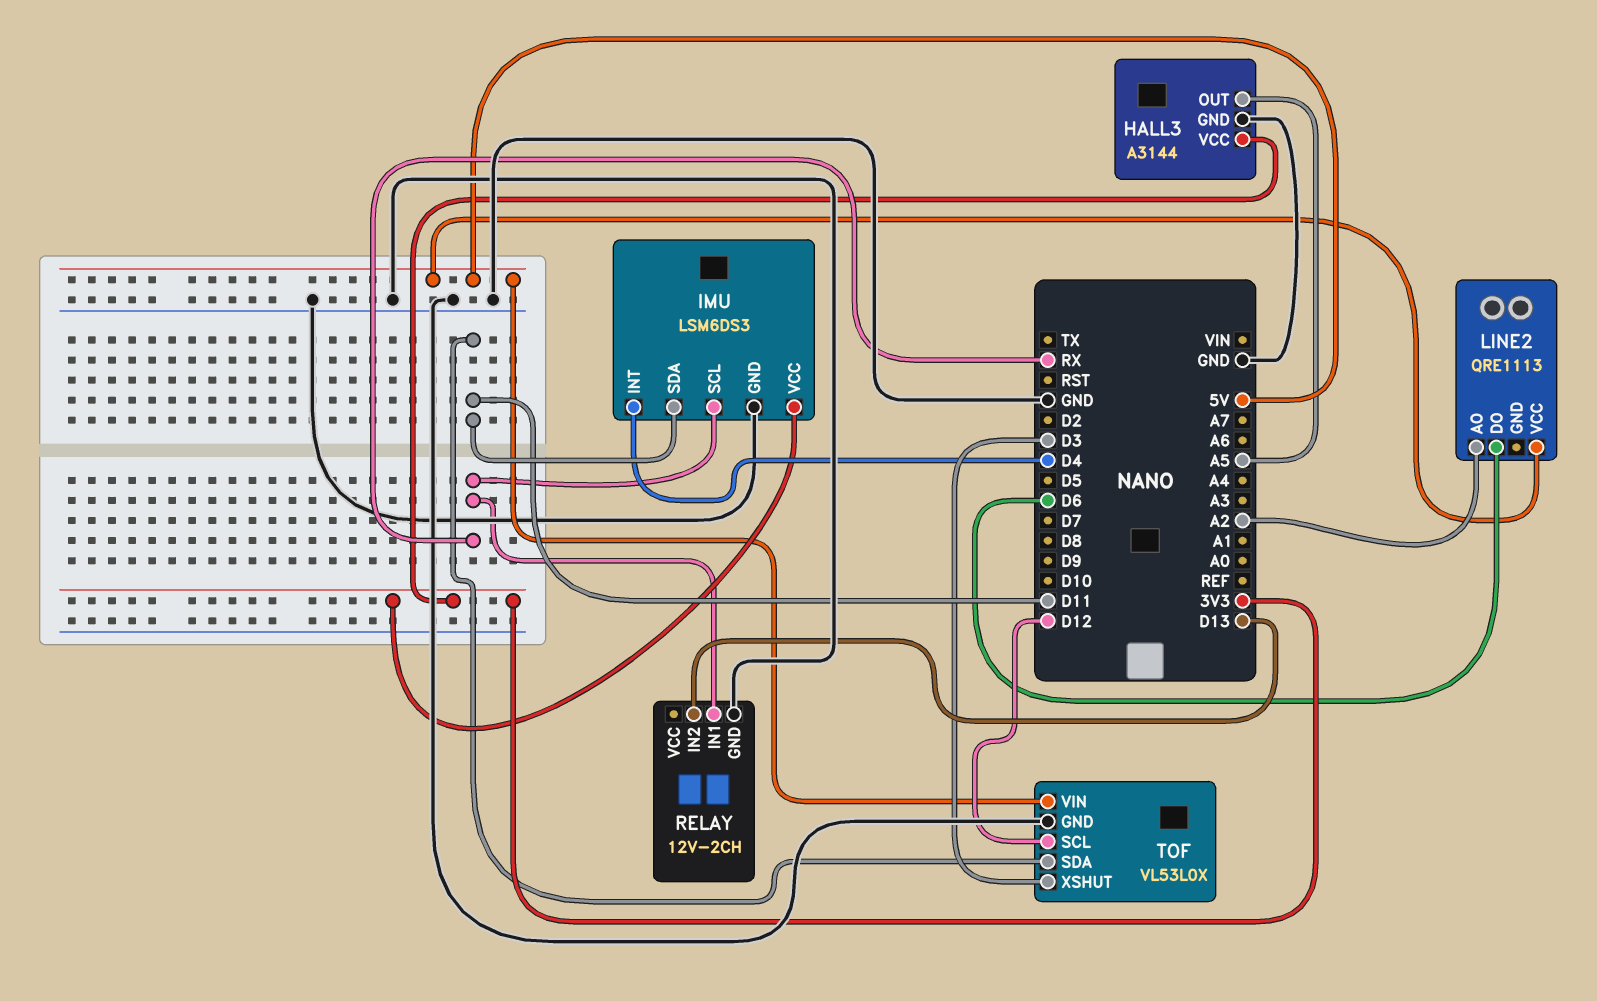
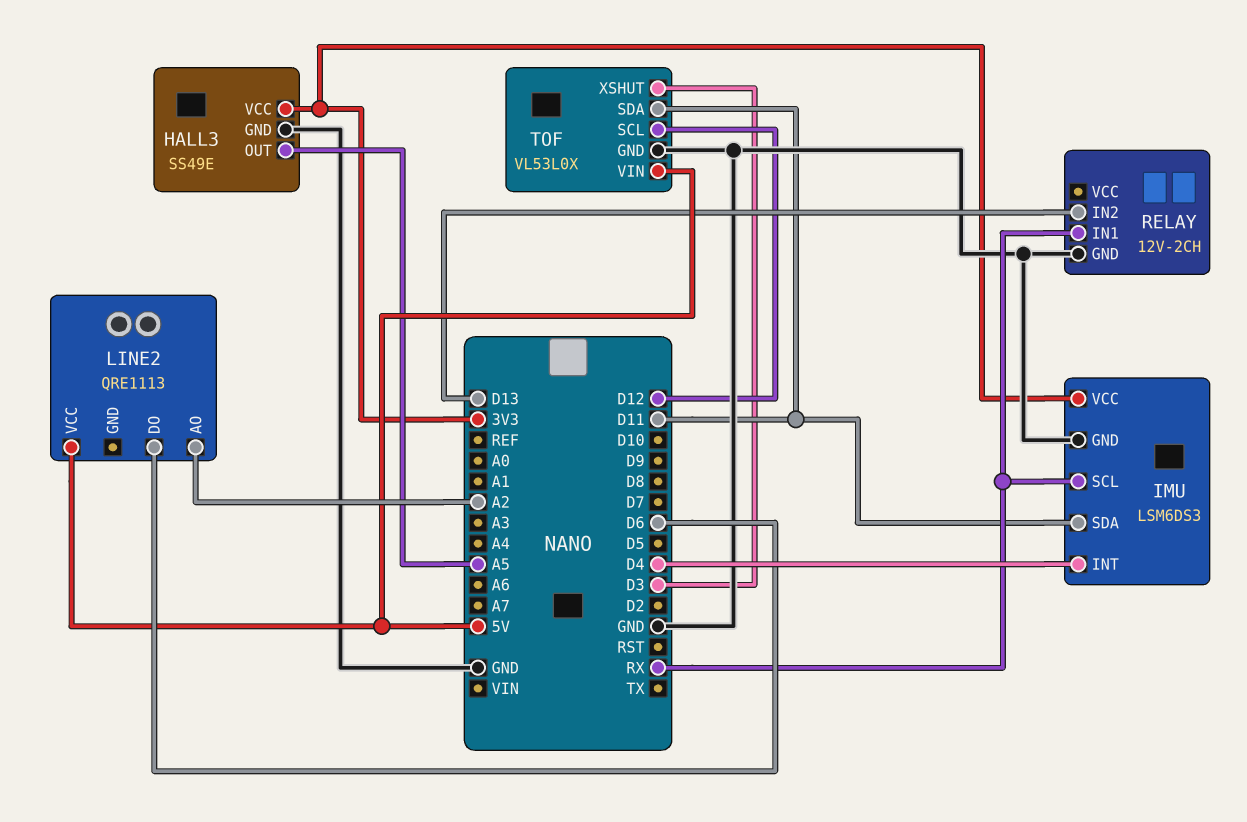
HALL3: A3144 -> SS49E

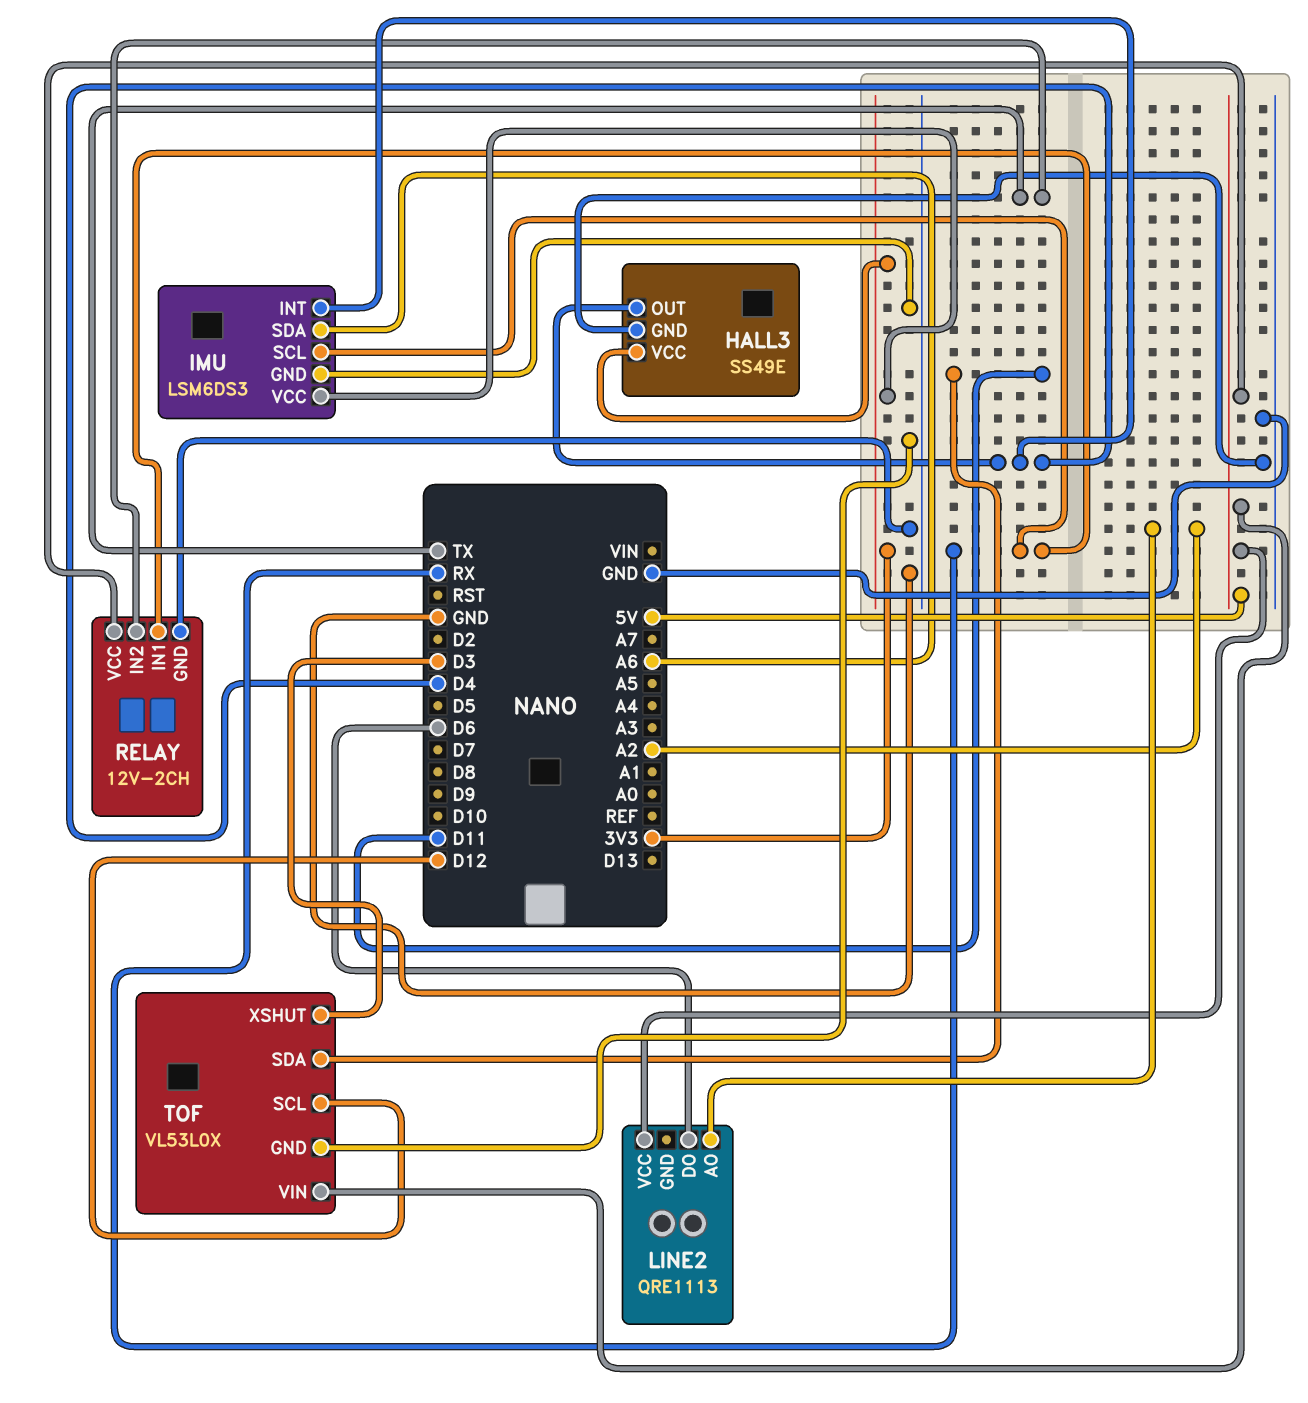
HALL3 pin OUT: A5 -> D4
IMU pin SDA: D11 -> A6
RELAY pin IN2: D13 -> TX
RELAY pin VCC: none -> 5V

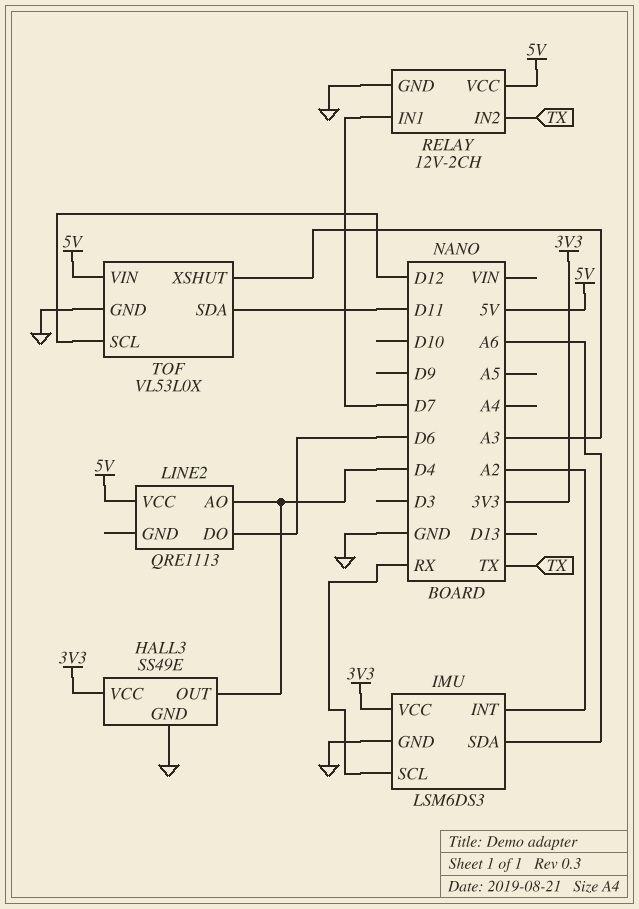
IMU pin INT: D4 -> A2
LINE2 pin AO: A2 -> D4
RELAY pin IN1: RX -> D7
TOF pin XSHUT: D3 -> A3

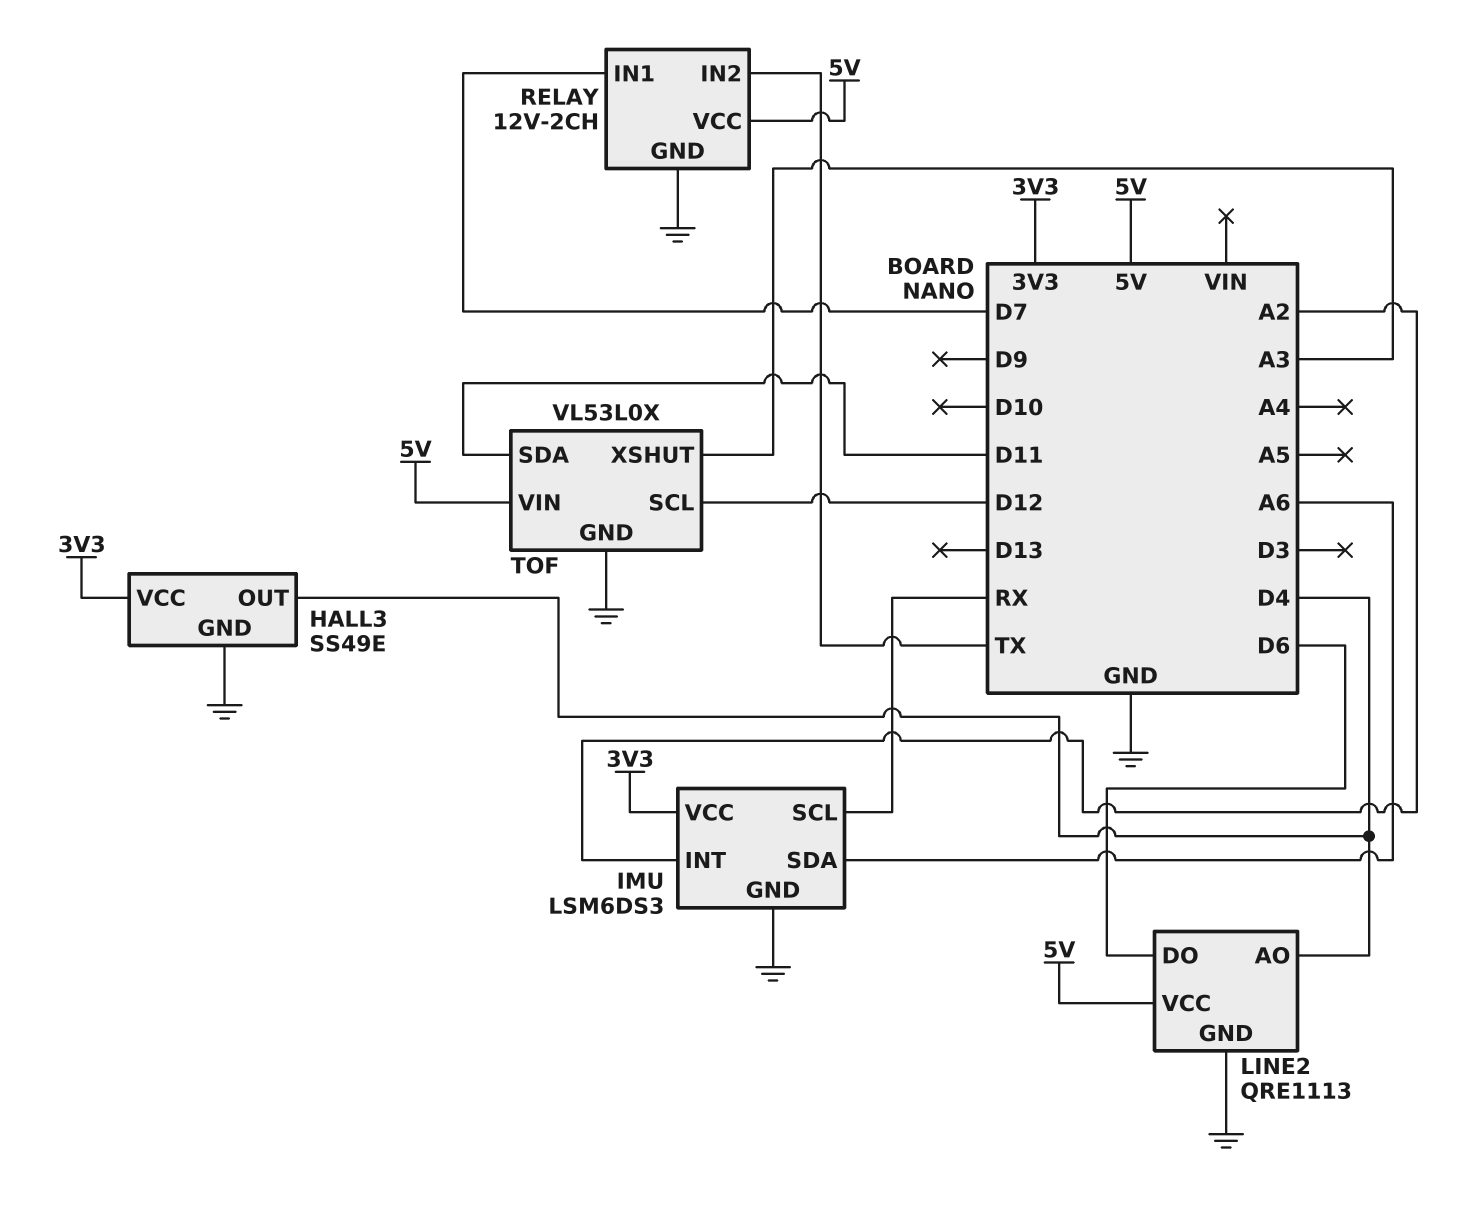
LINE2 pin GND: none -> GND

